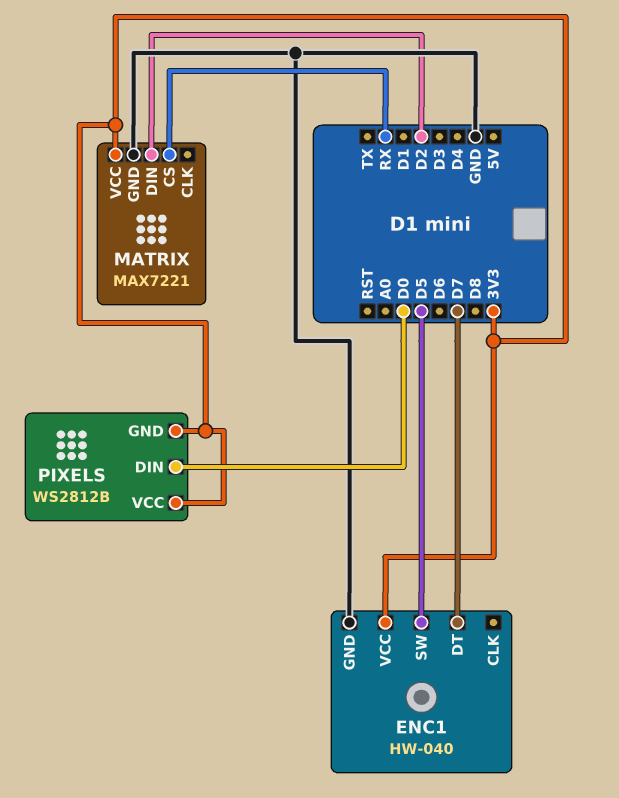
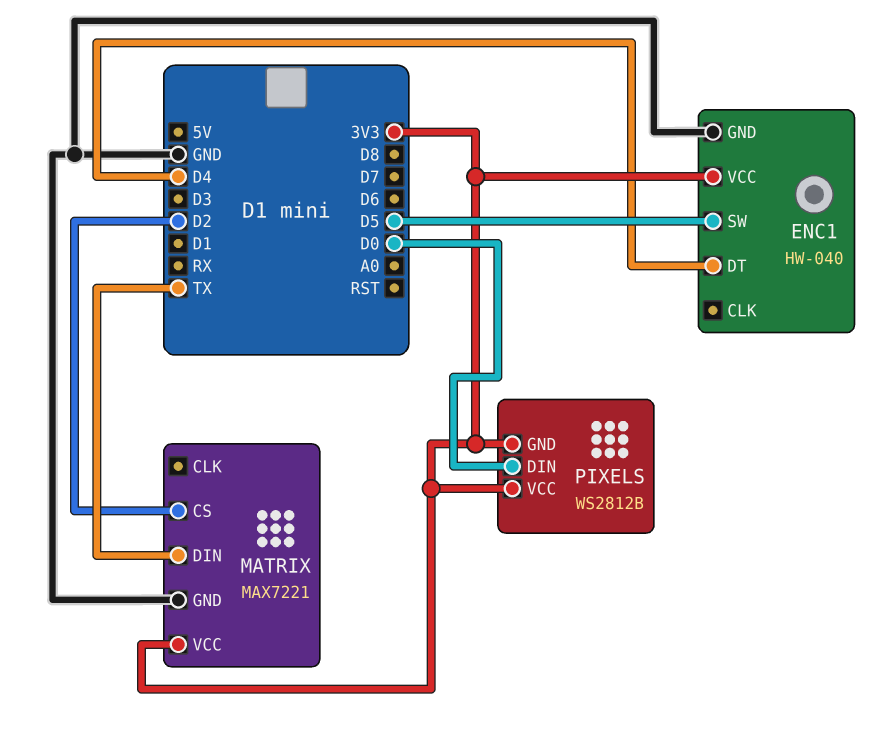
ENC1 pin DT: D7 -> D4
MATRIX pin CS: RX -> D2
MATRIX pin DIN: D2 -> TX

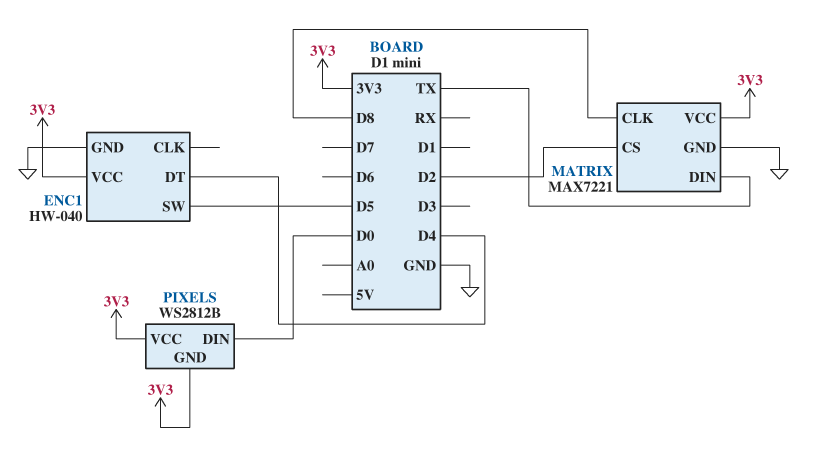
MATRIX pin CLK: none -> D8

